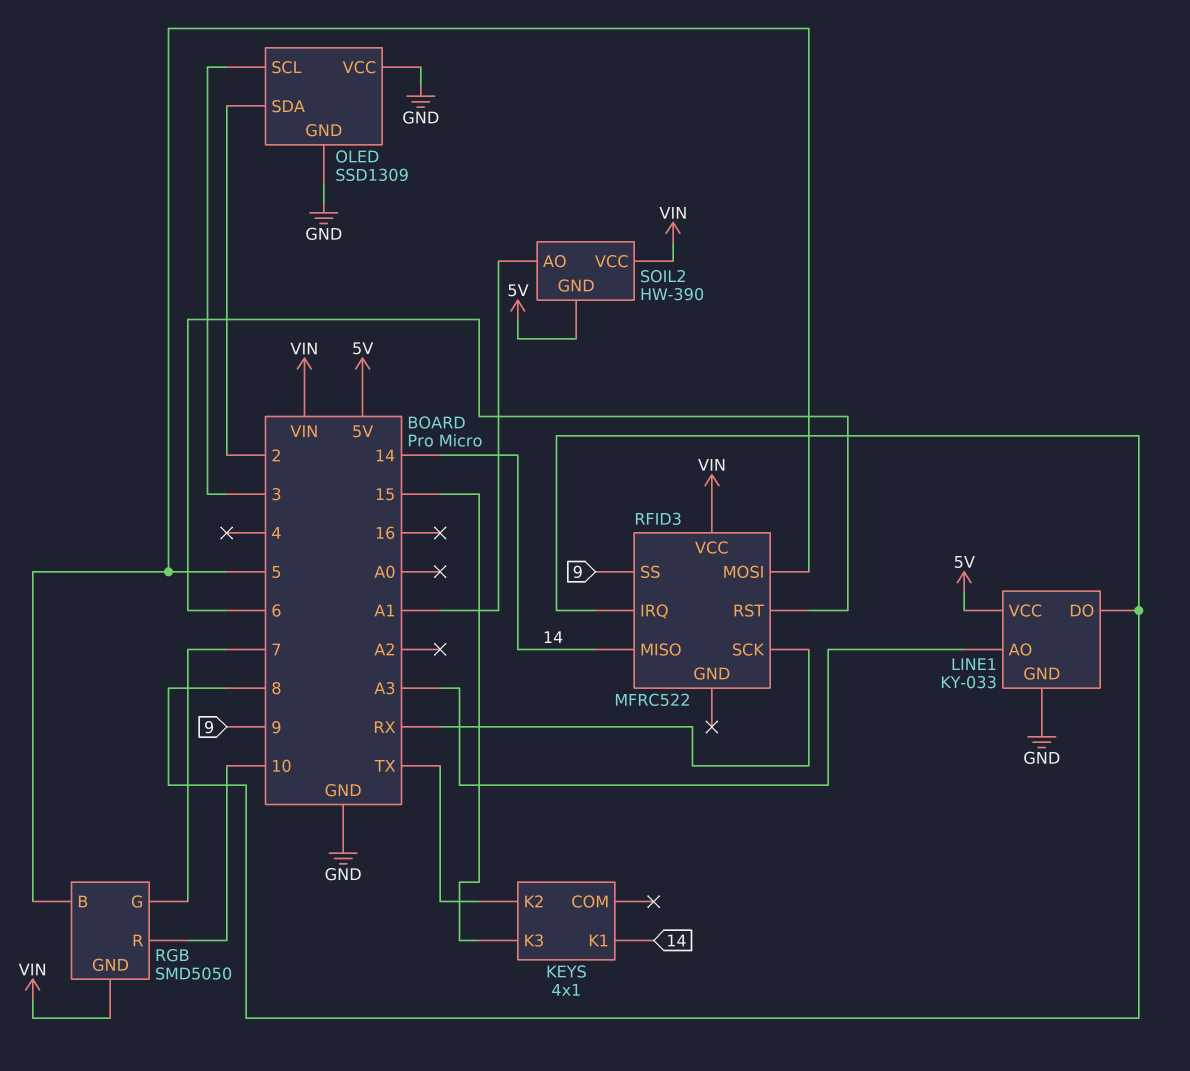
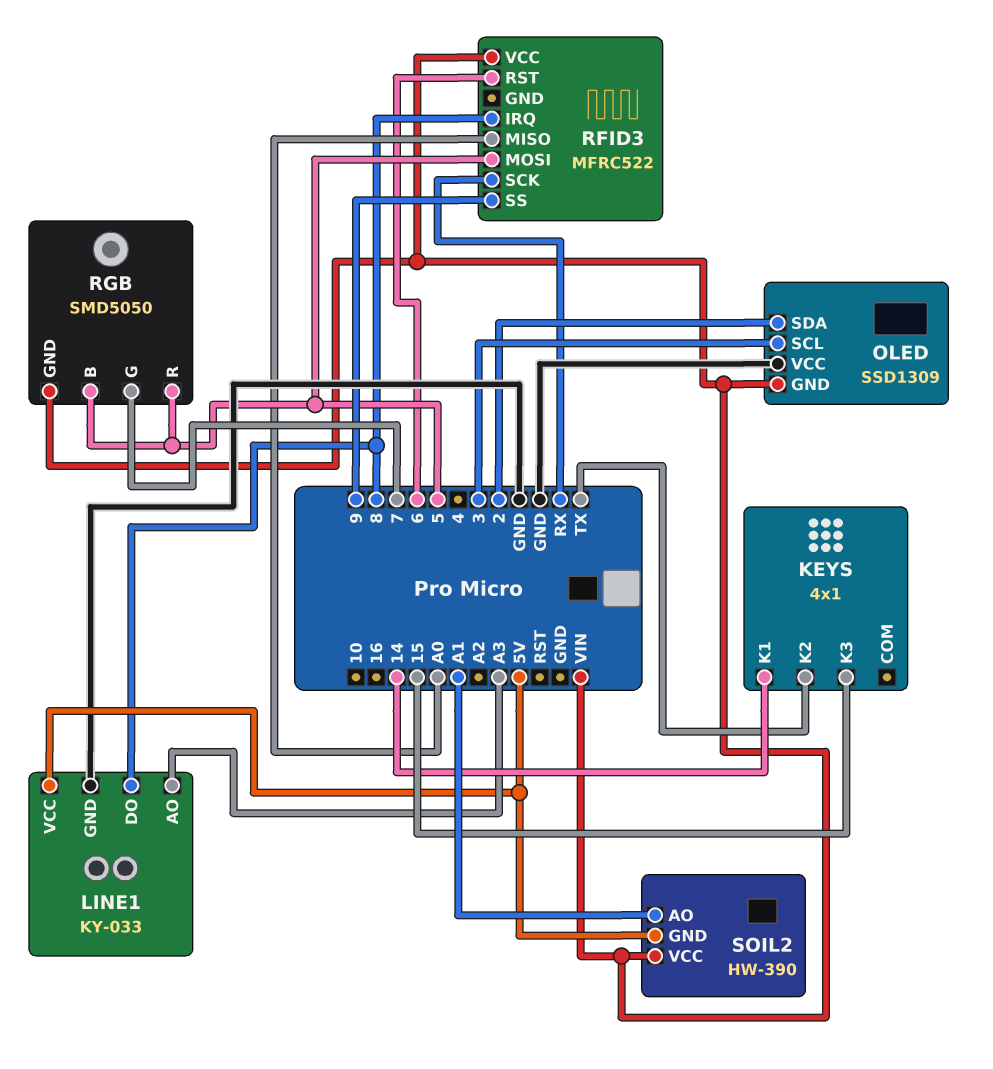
OLED pin GND: GND -> VIN
RFID3 pin MISO: 14 -> A0
RGB pin R: 10 -> 5

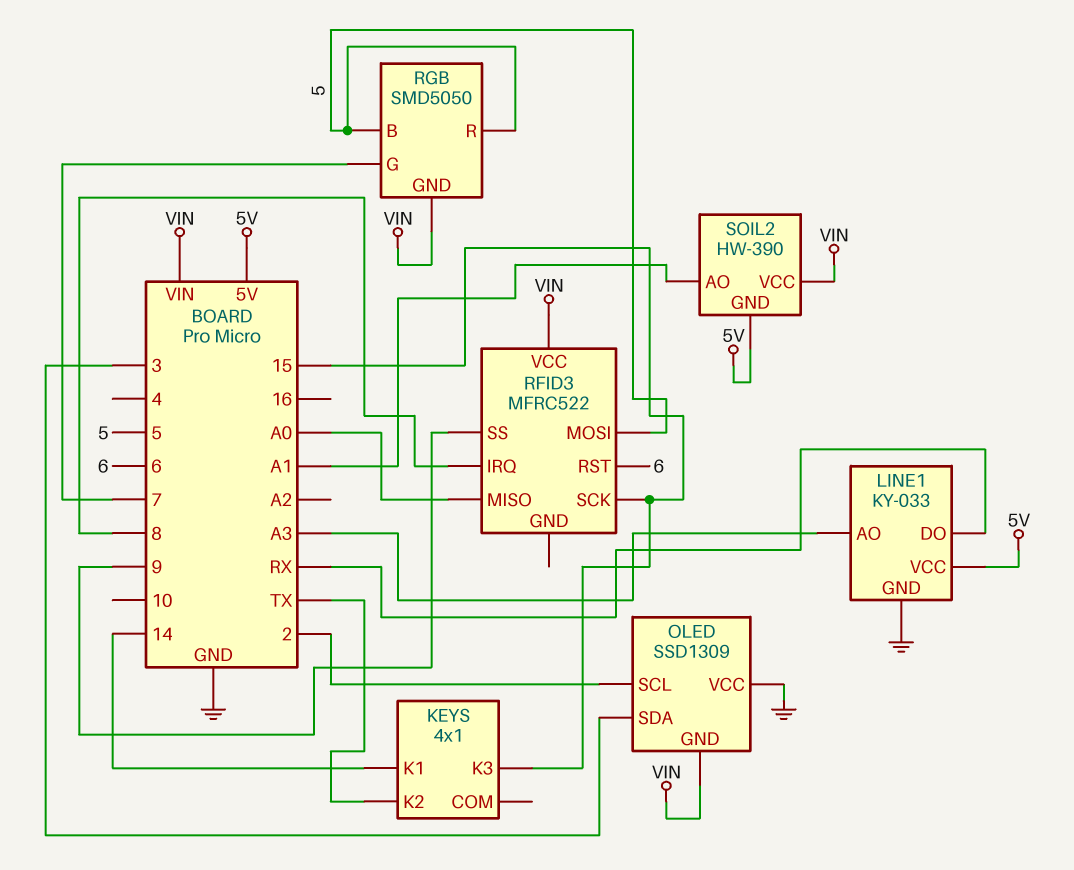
LINE1 pin DO: 8 -> RX
OLED pin SCL: 3 -> 2
OLED pin SDA: 2 -> 3
RFID3 pin SCK: RX -> 15

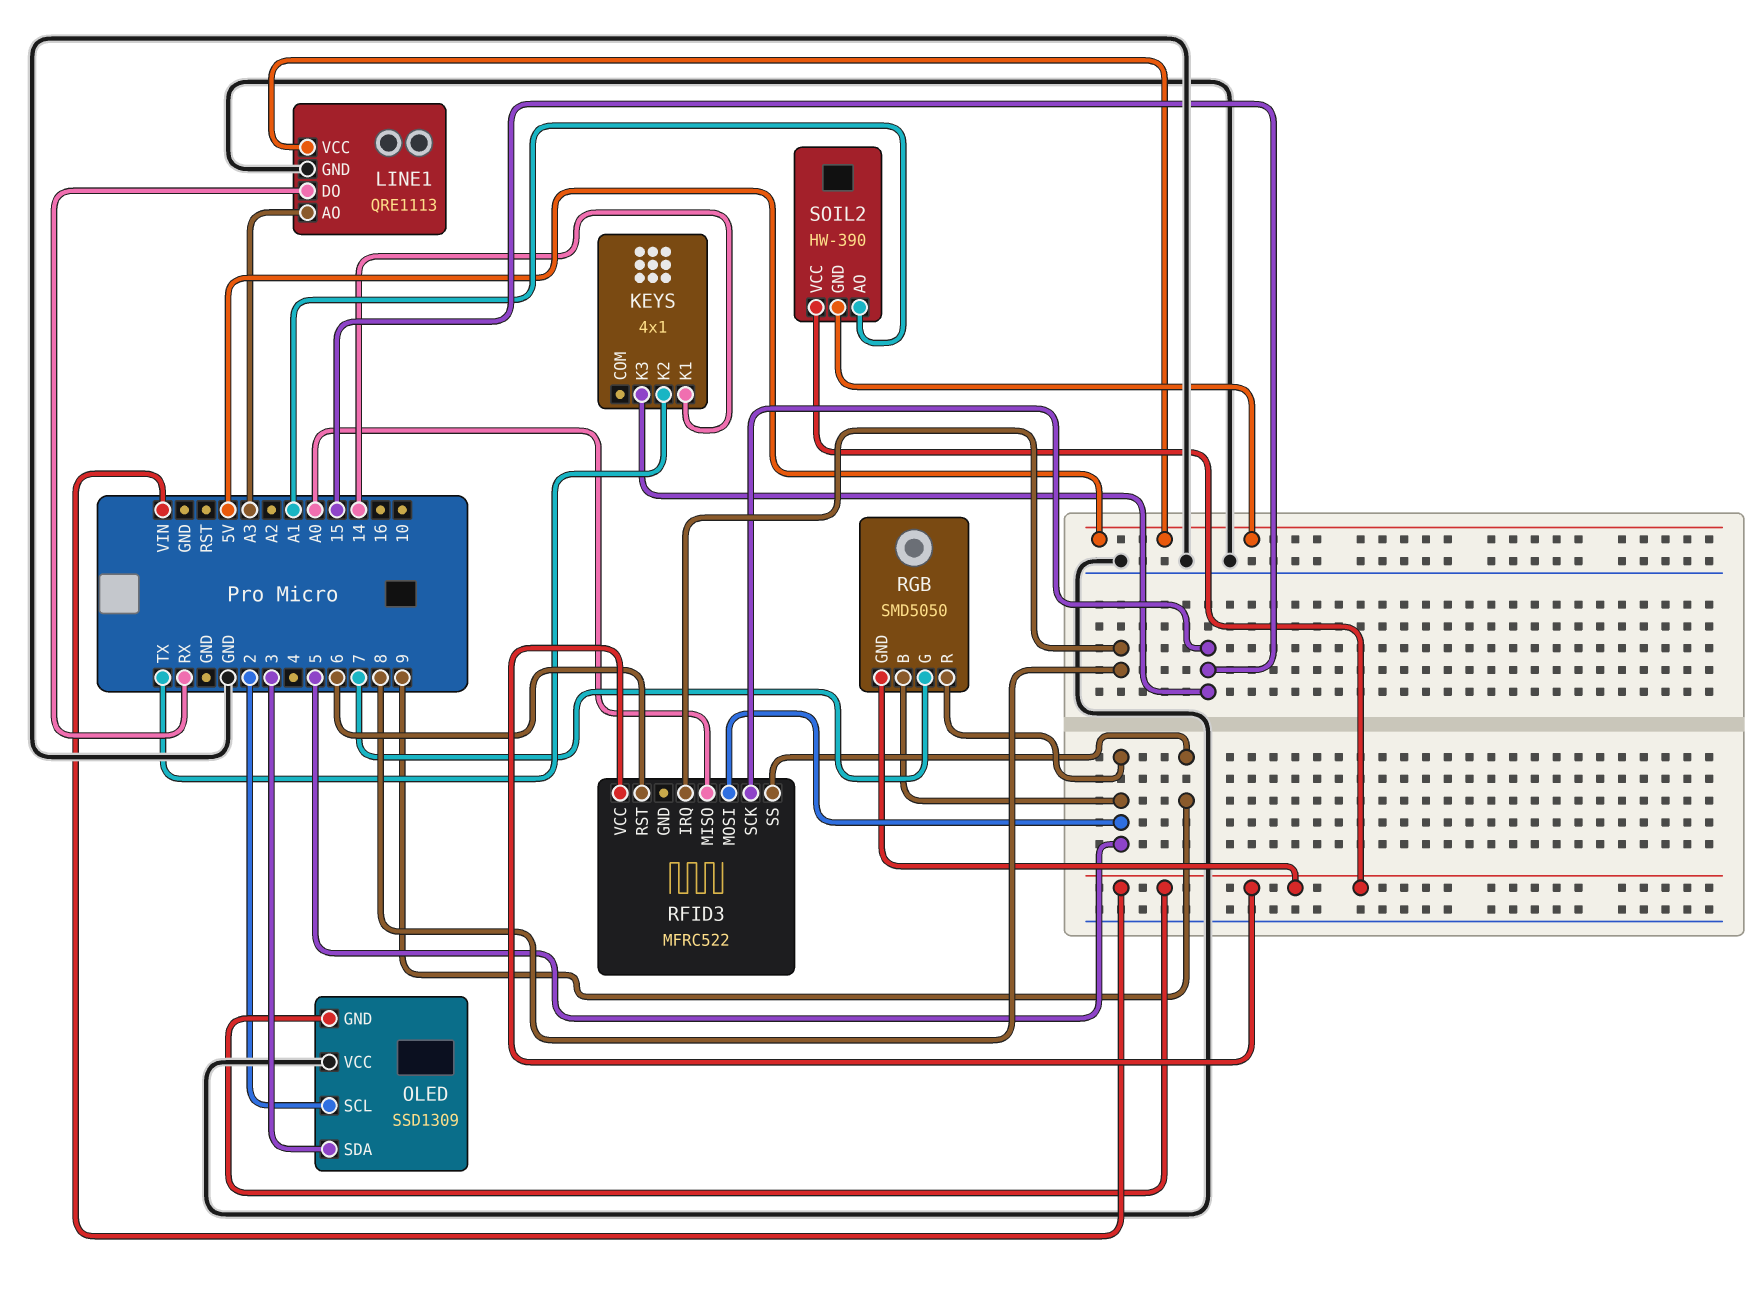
LINE1: KY-033 -> QRE1113

